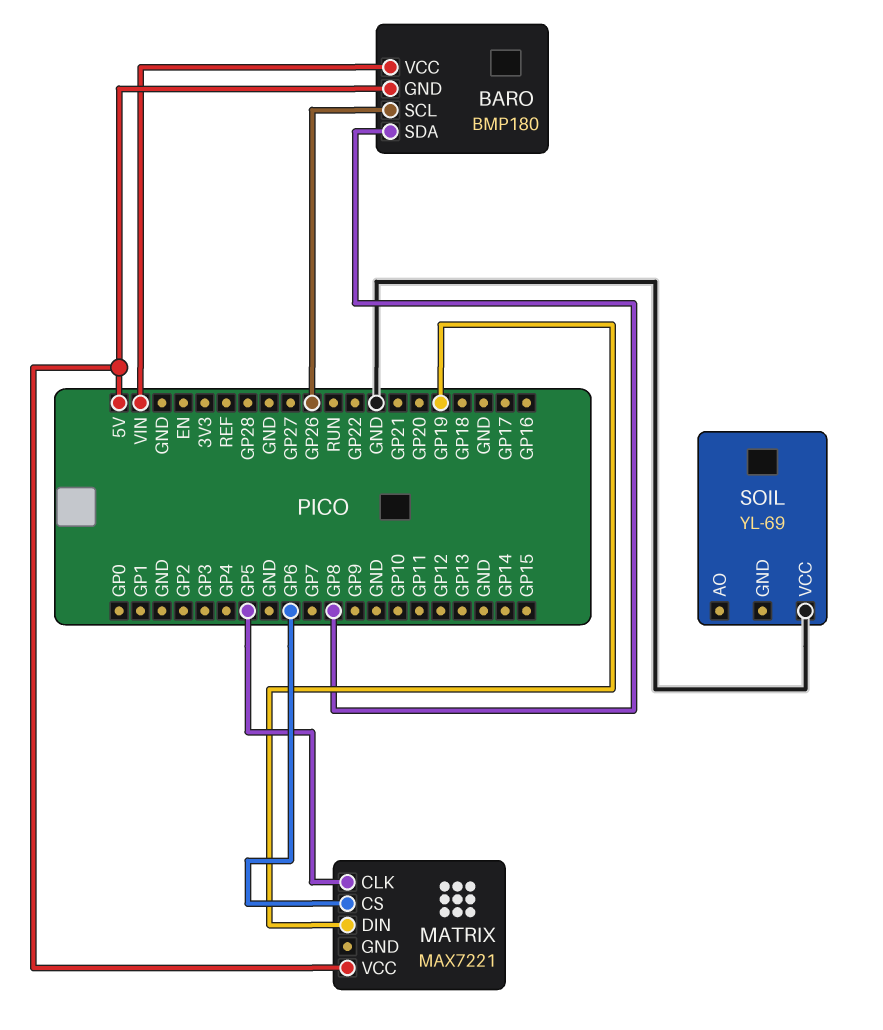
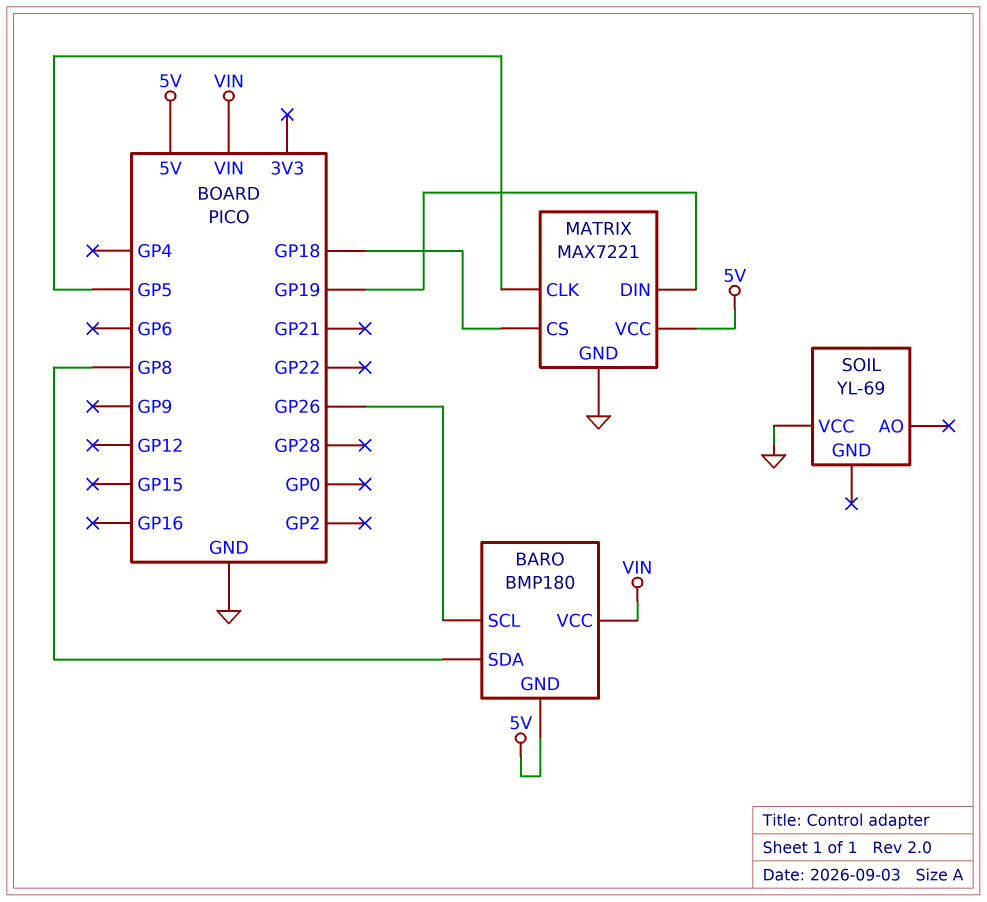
MATRIX pin CS: GP6 -> GP18
MATRIX pin GND: none -> GND

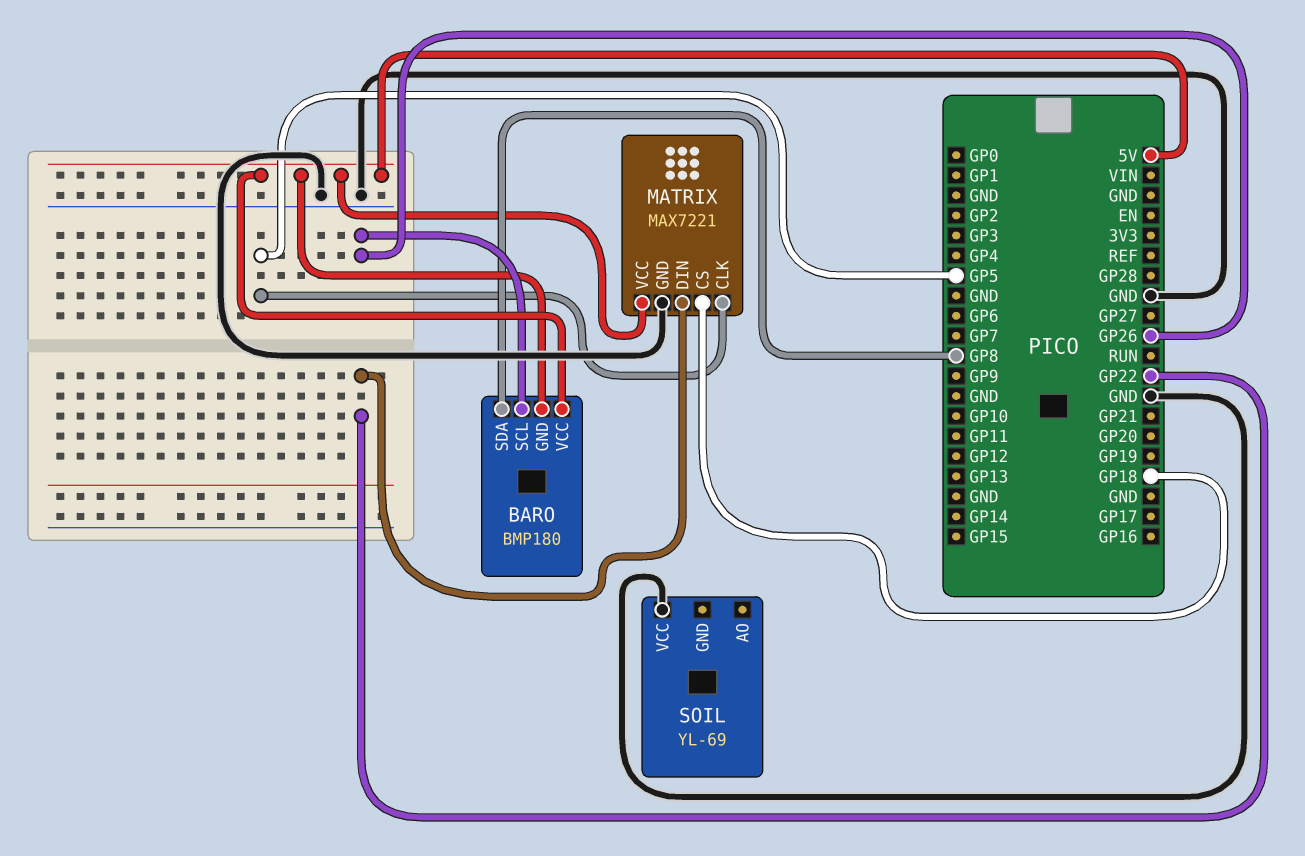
BARO pin VCC: VIN -> 5V
MATRIX pin DIN: GP19 -> GP22

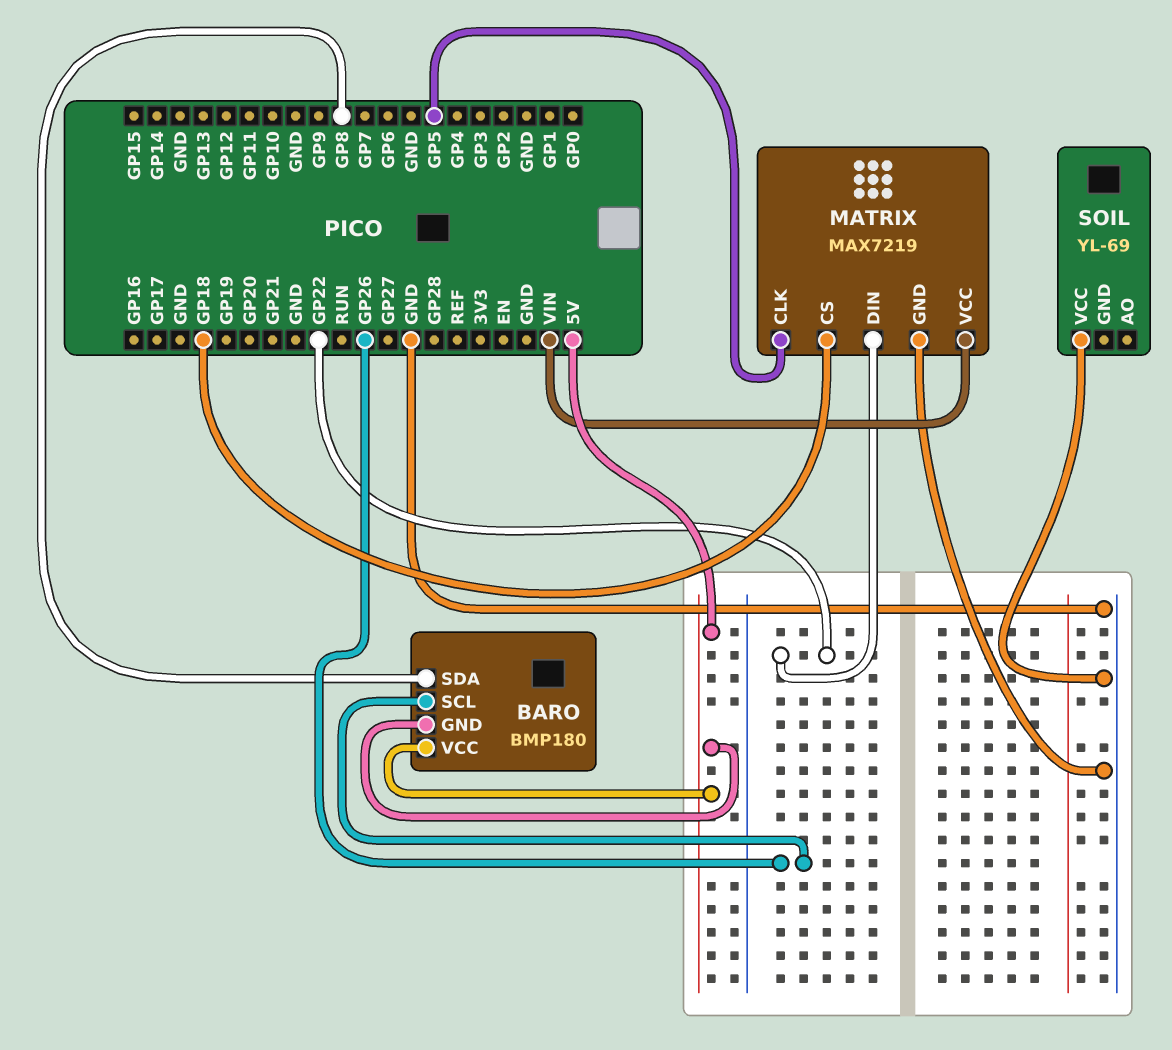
MATRIX: MAX7221 -> MAX7219
MATRIX pin VCC: 5V -> VIN

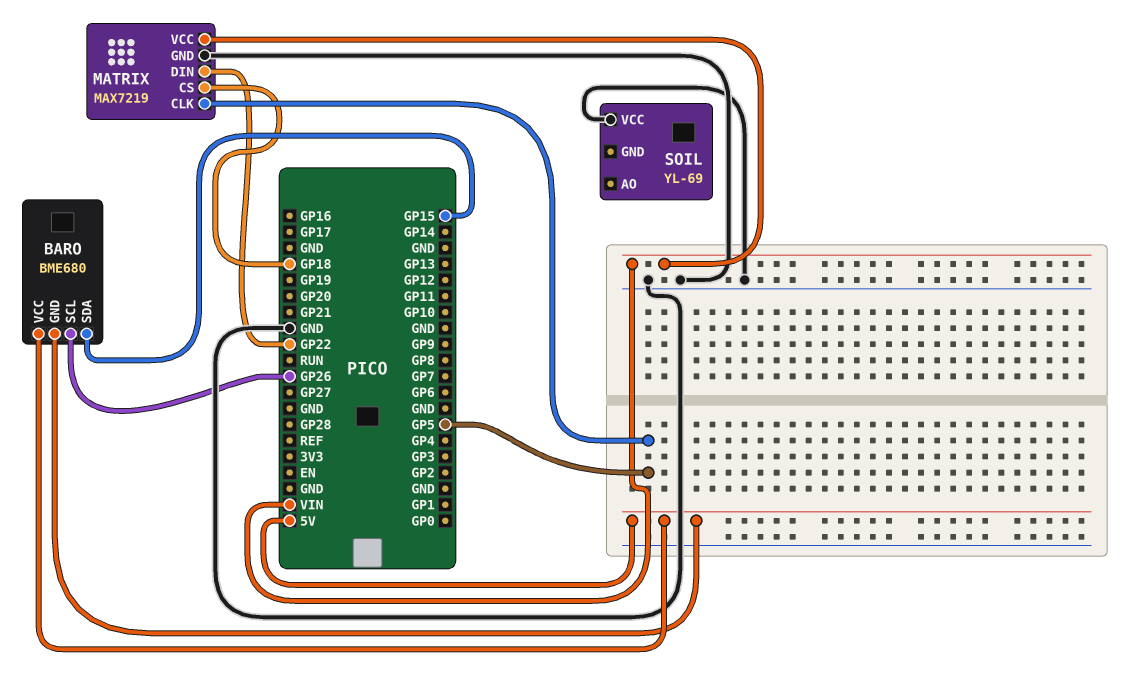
BARO: BMP180 -> BME680
BARO pin SDA: GP8 -> GP15

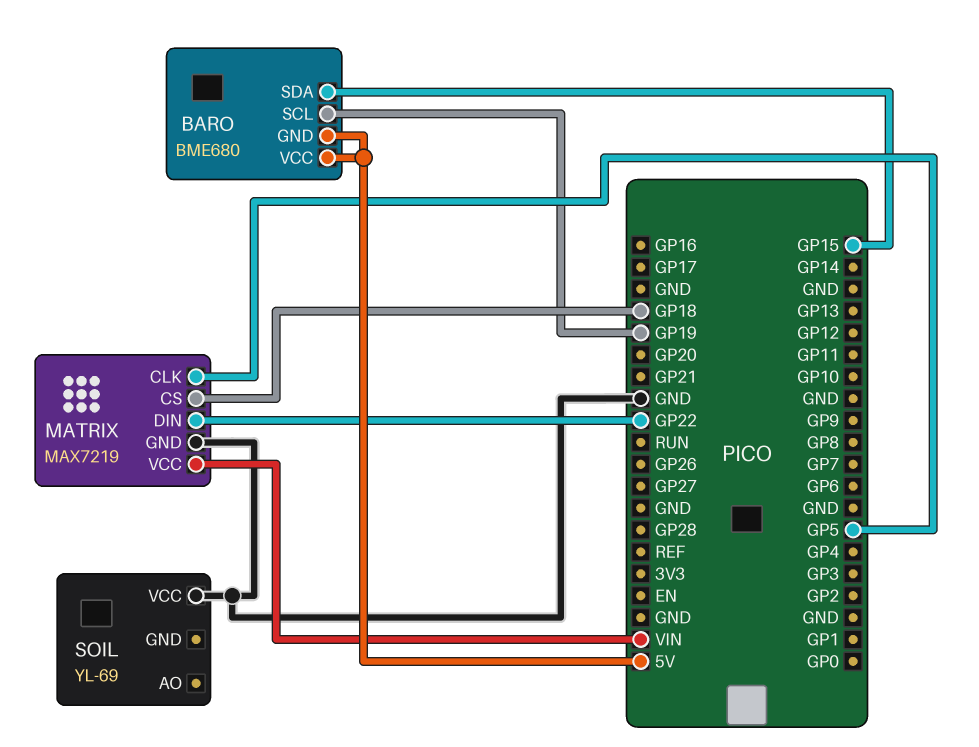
BARO pin SCL: GP26 -> GP19

